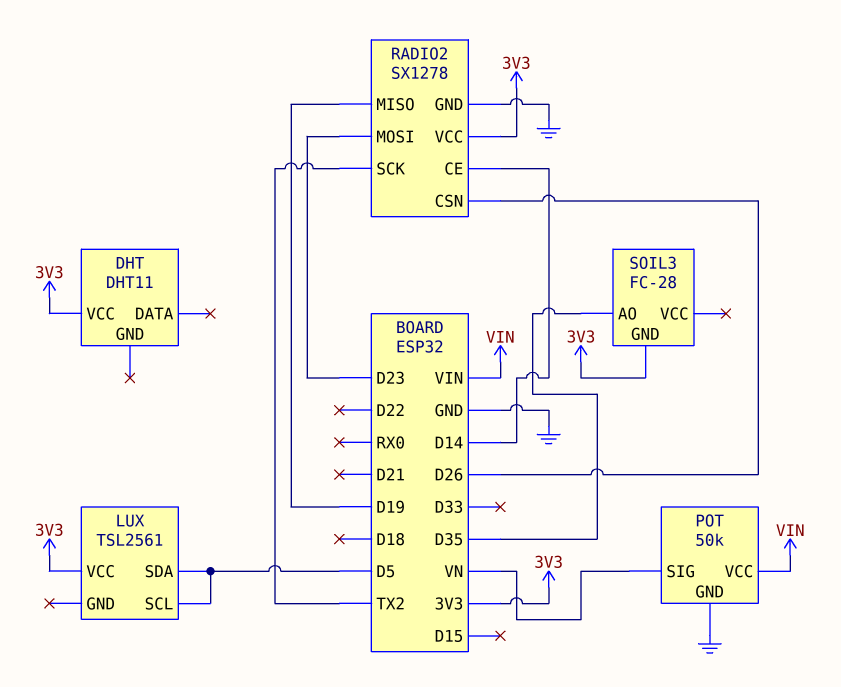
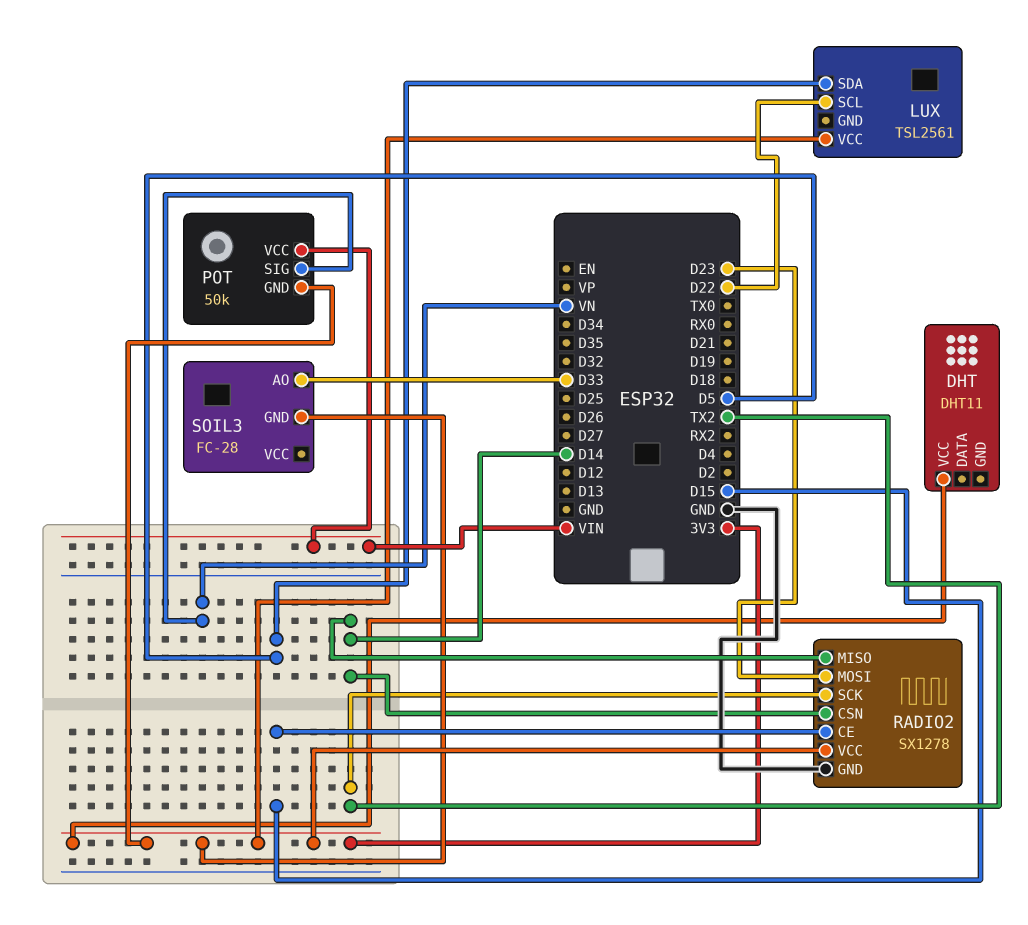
LUX pin SCL: D5 -> D22
POT pin GND: GND -> 3V3
RADIO2 pin CE: D14 -> D15
RADIO2 pin CSN: D26 -> D14
RADIO2 pin MISO: D19 -> D14
SOIL3 pin AO: D35 -> D33

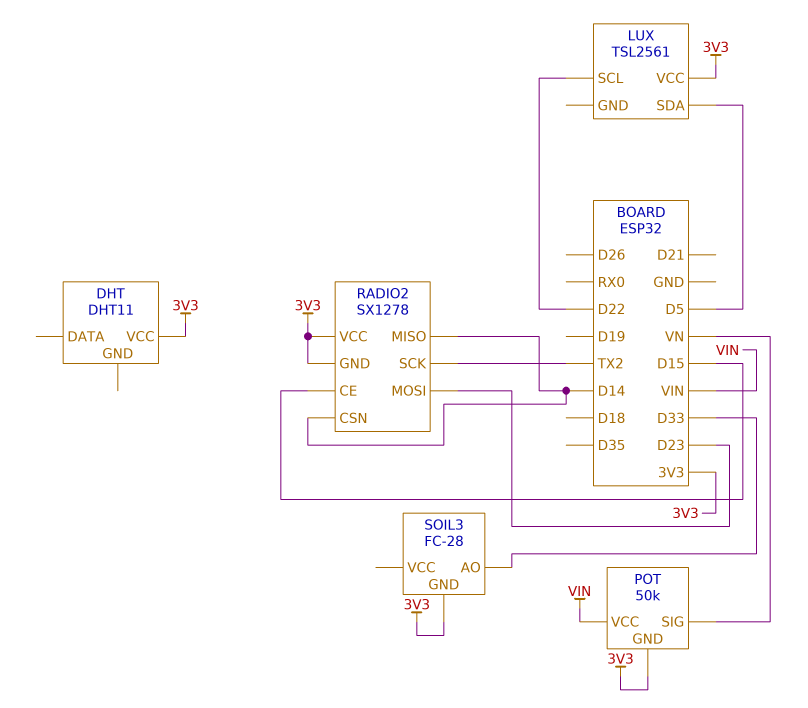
RADIO2 pin GND: GND -> 3V3

